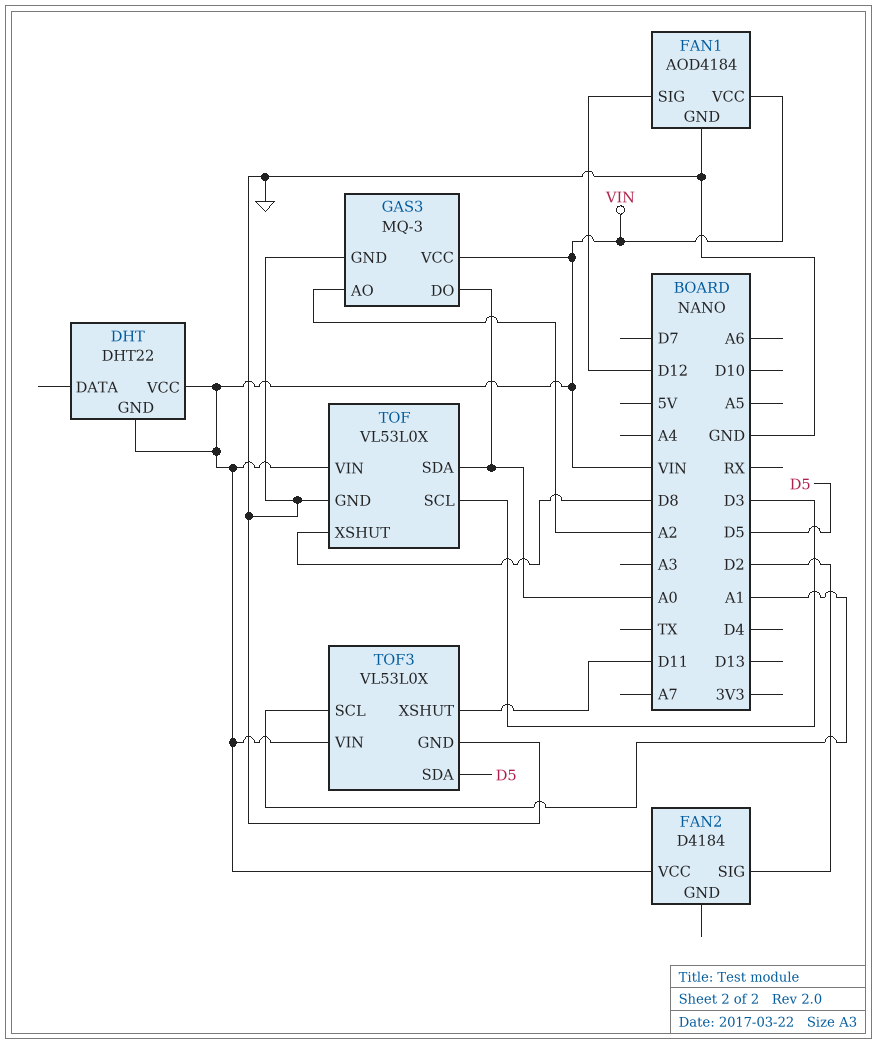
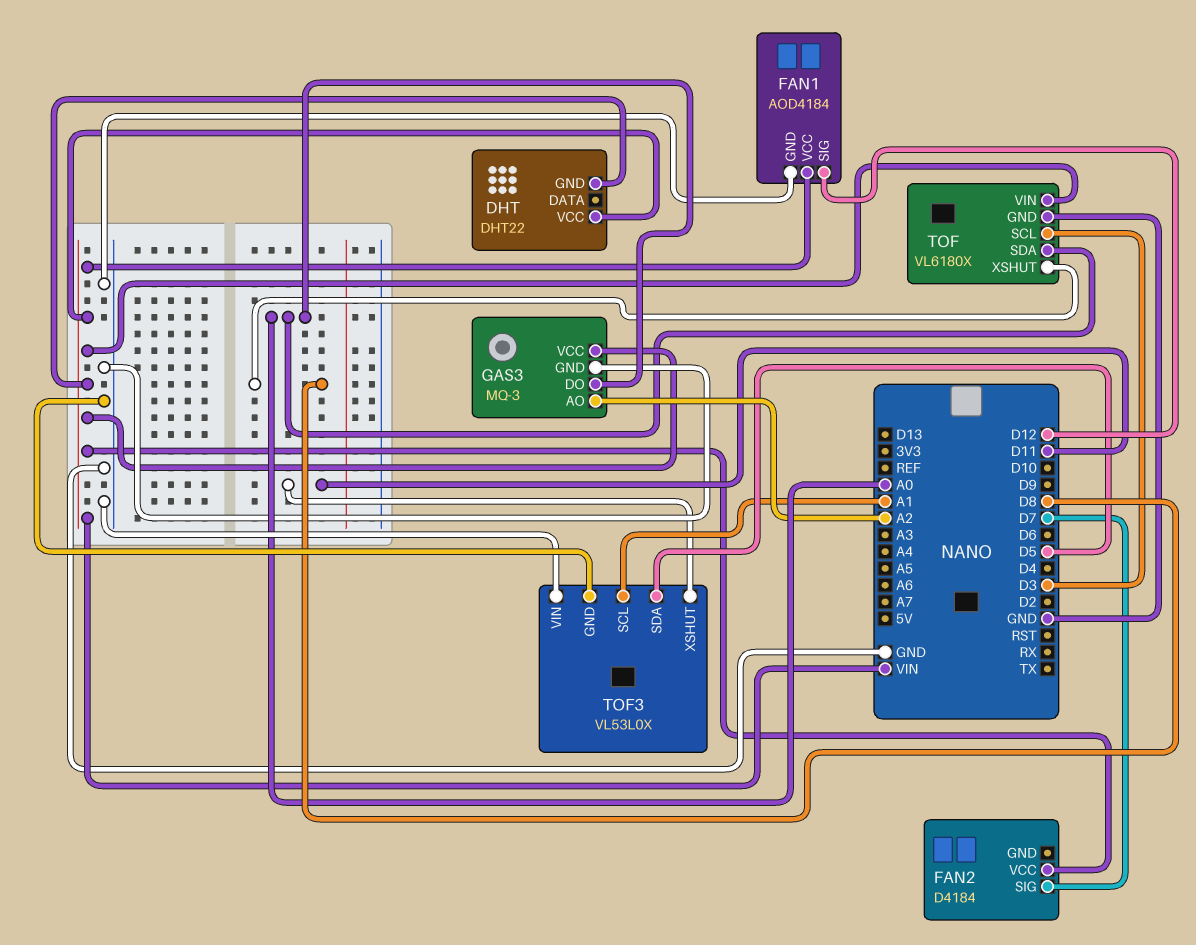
FAN2 pin SIG: D2 -> D7
TOF: VL53L0X -> VL6180X
TOF3 pin VIN: VIN -> GND

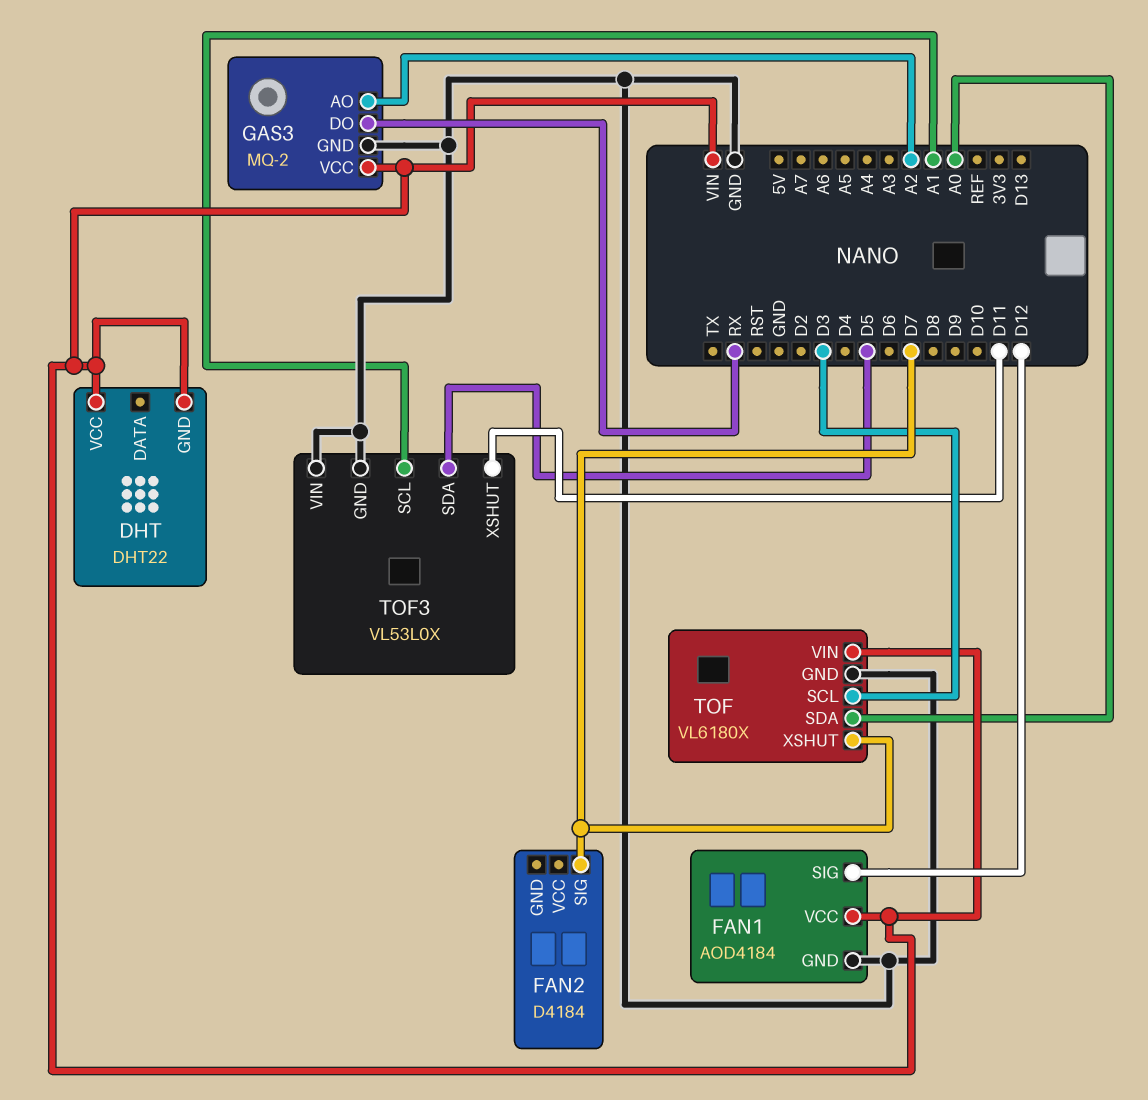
FAN2 pin VCC: VIN -> none
GAS3: MQ-3 -> MQ-2
GAS3 pin DO: A0 -> RX
TOF pin XSHUT: D8 -> D7

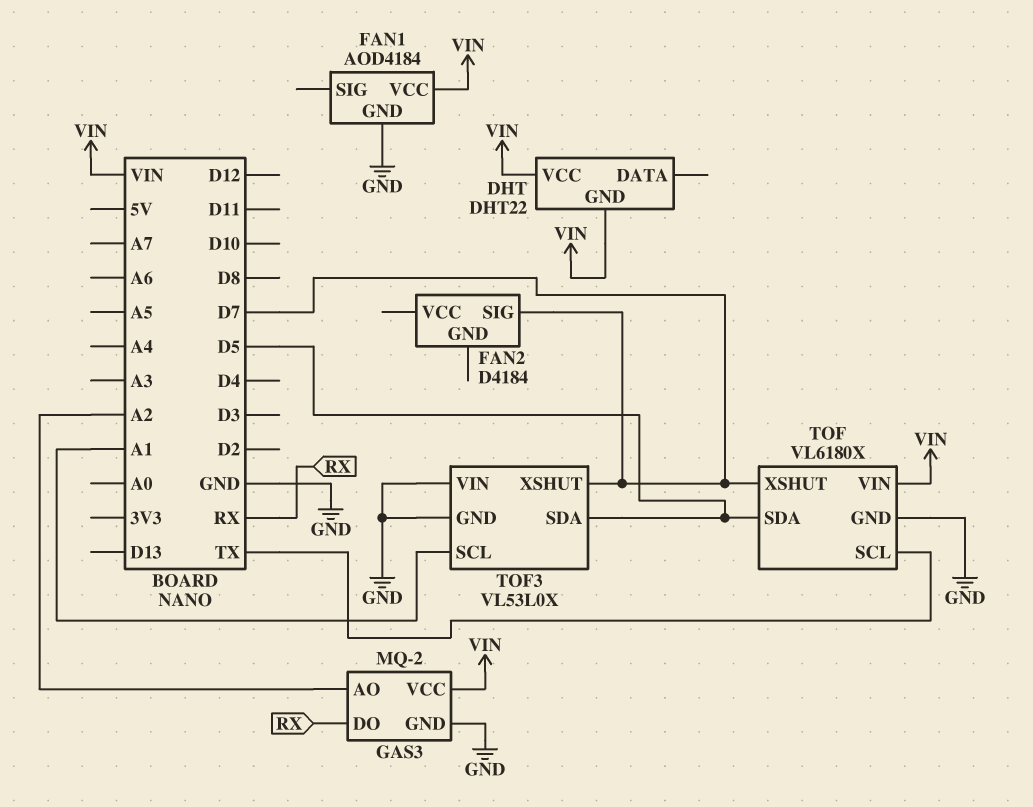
FAN1 pin SIG: D12 -> none
TOF pin SCL: D3 -> TX
TOF pin SDA: A0 -> D5
TOF3 pin XSHUT: D11 -> D7

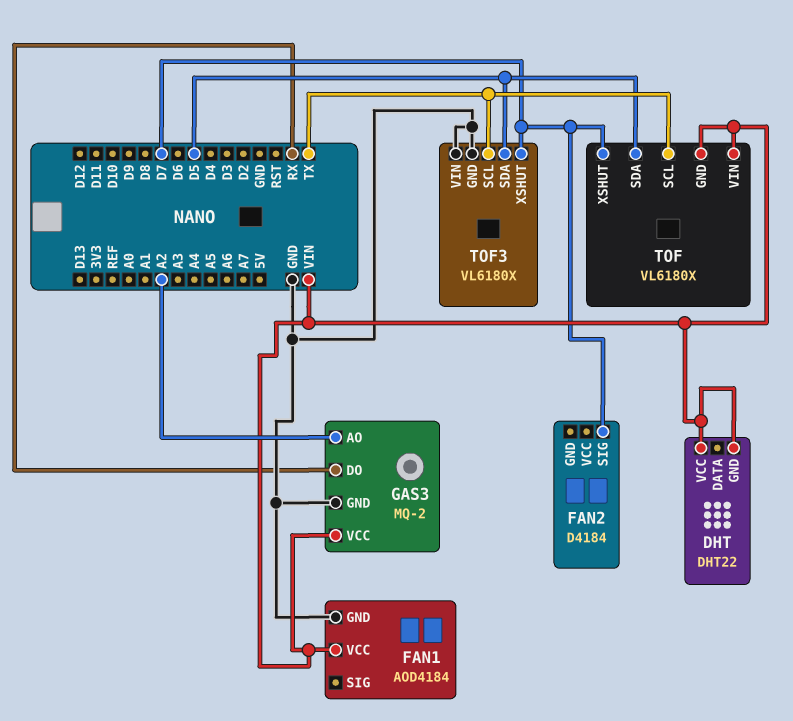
TOF pin GND: GND -> VIN
TOF3: VL53L0X -> VL6180X
TOF3 pin SCL: A1 -> TX

